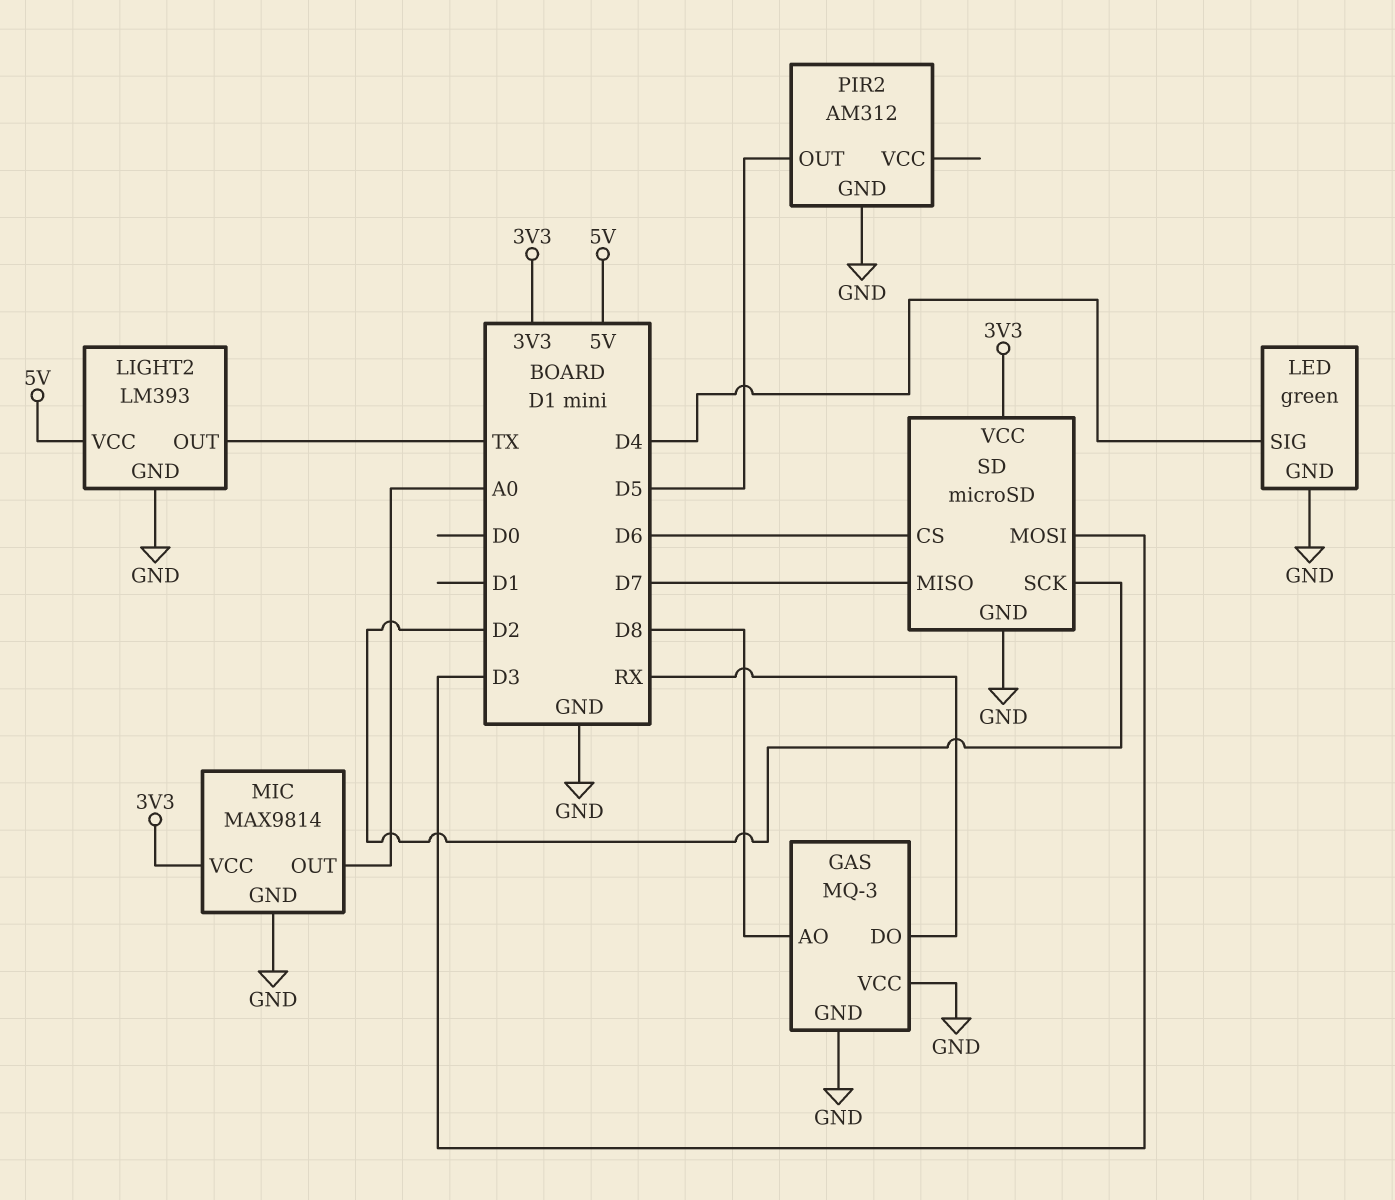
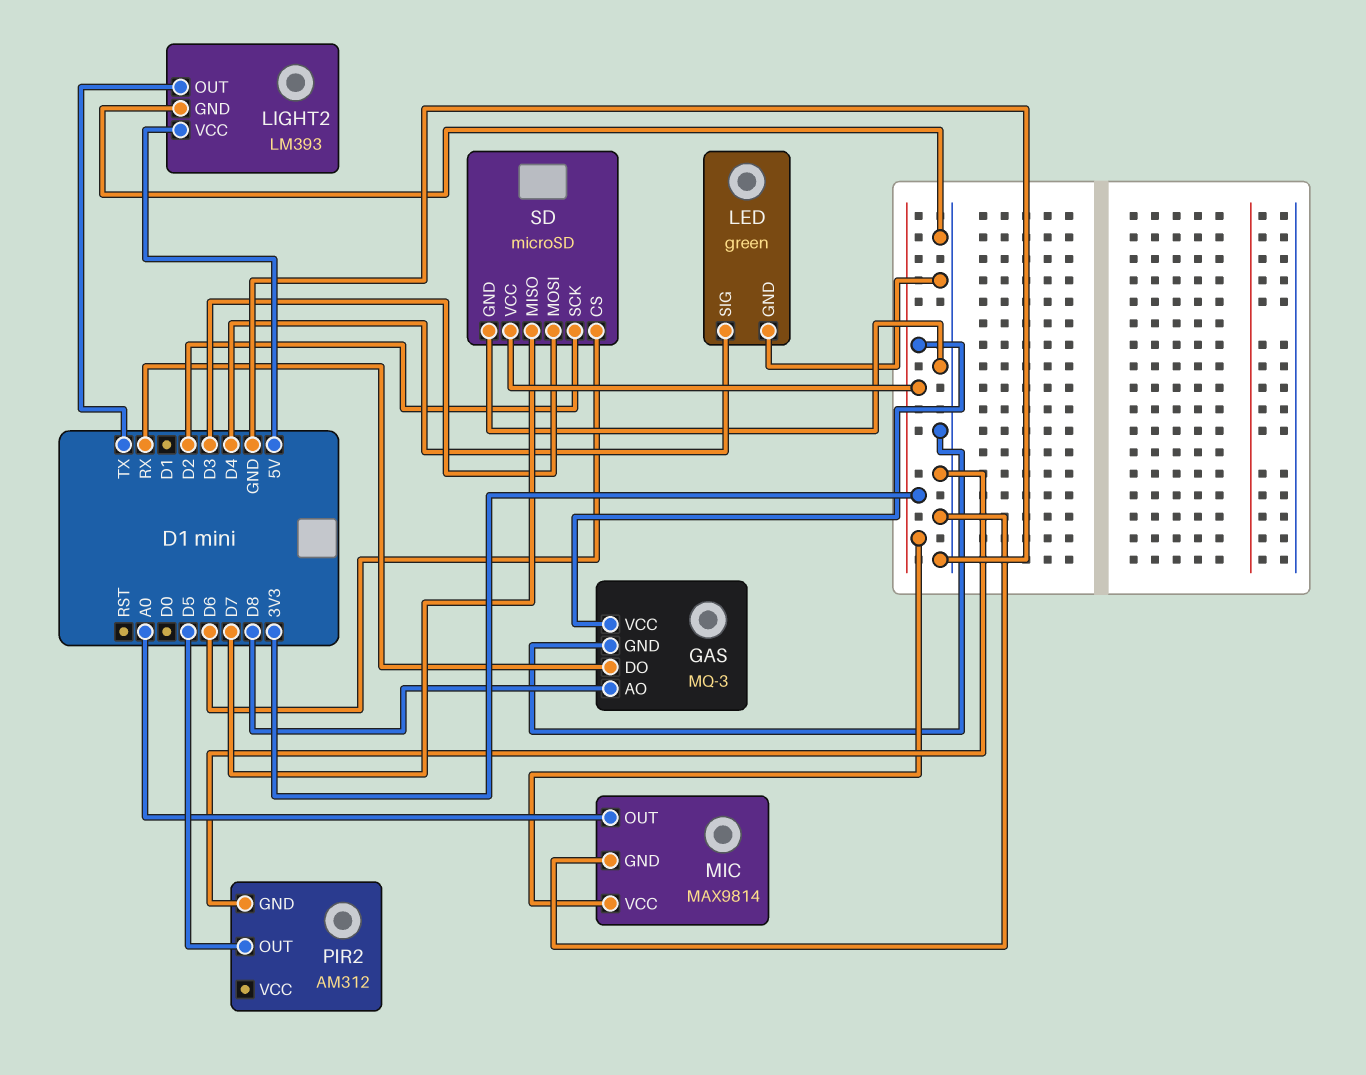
GAS pin VCC: GND -> 3V3

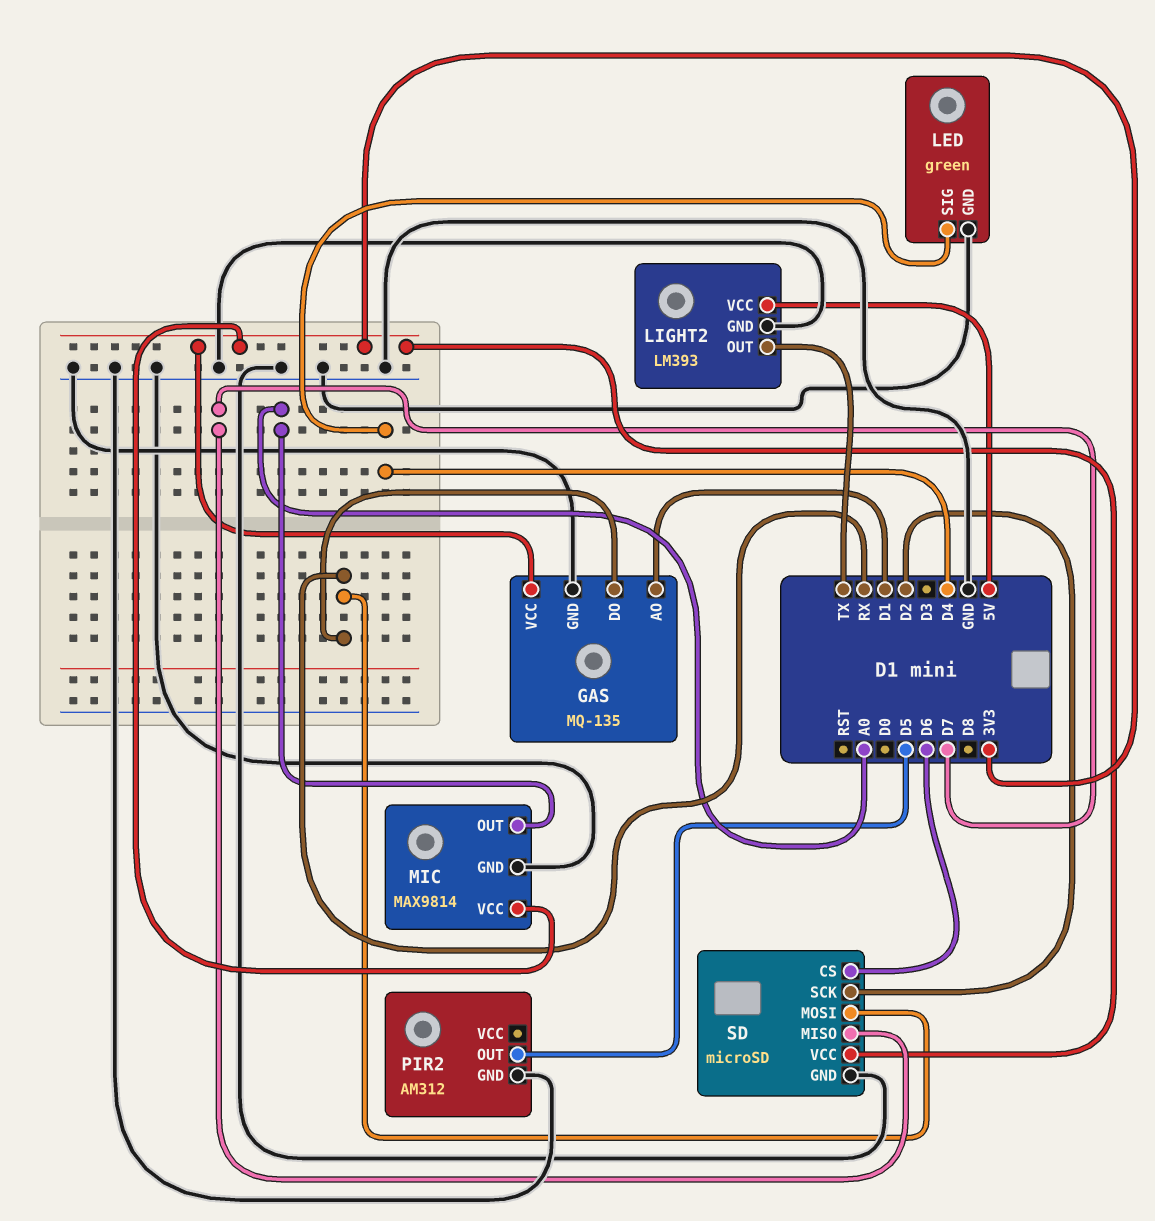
GAS: MQ-3 -> MQ-135
GAS pin AO: D8 -> D1
SD pin MOSI: D3 -> RX

